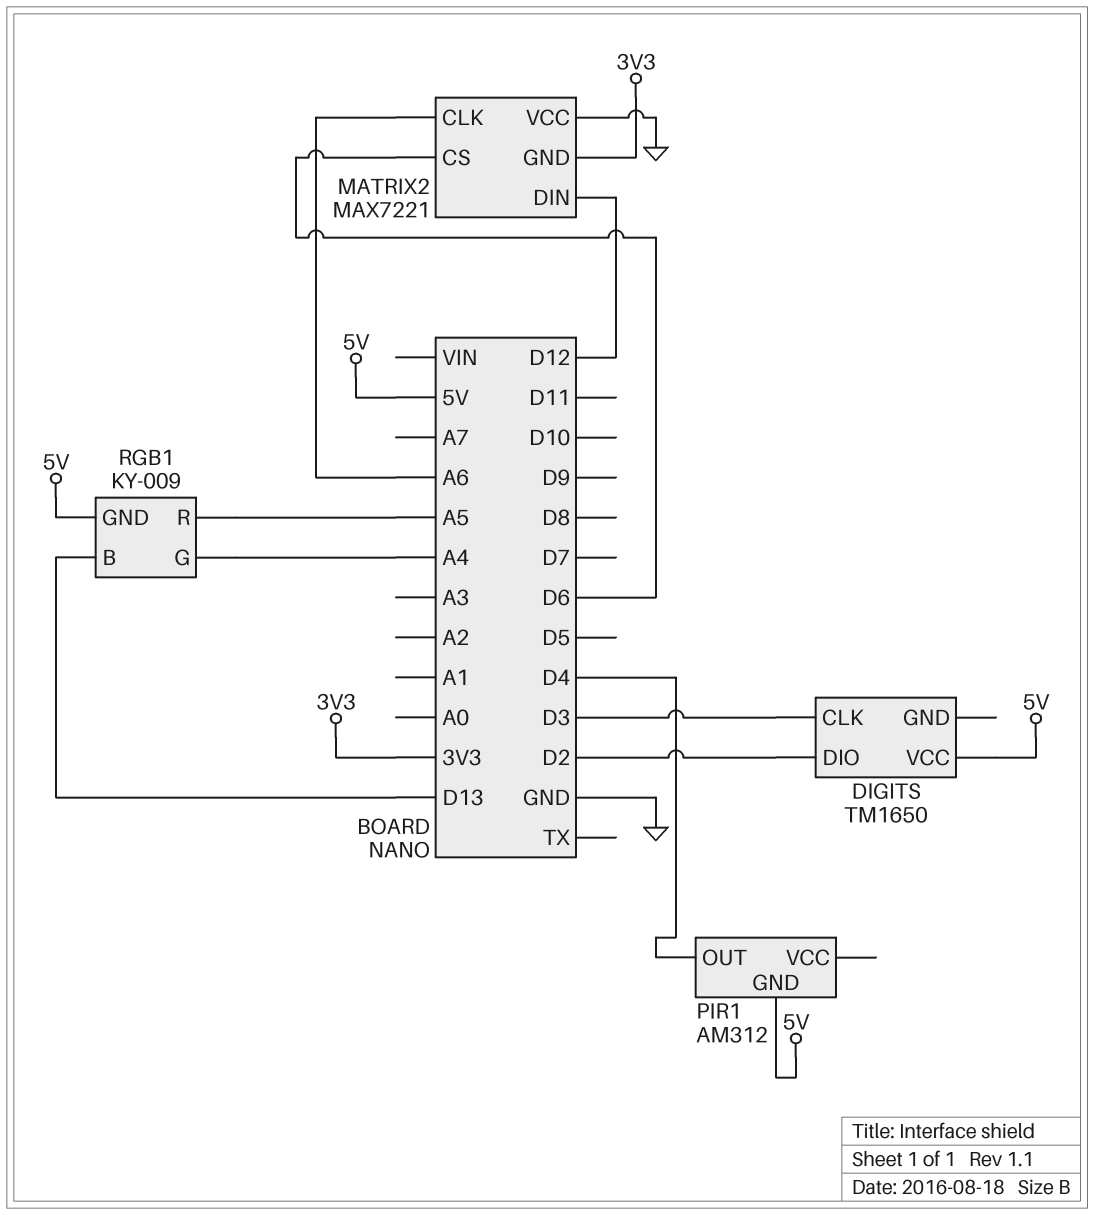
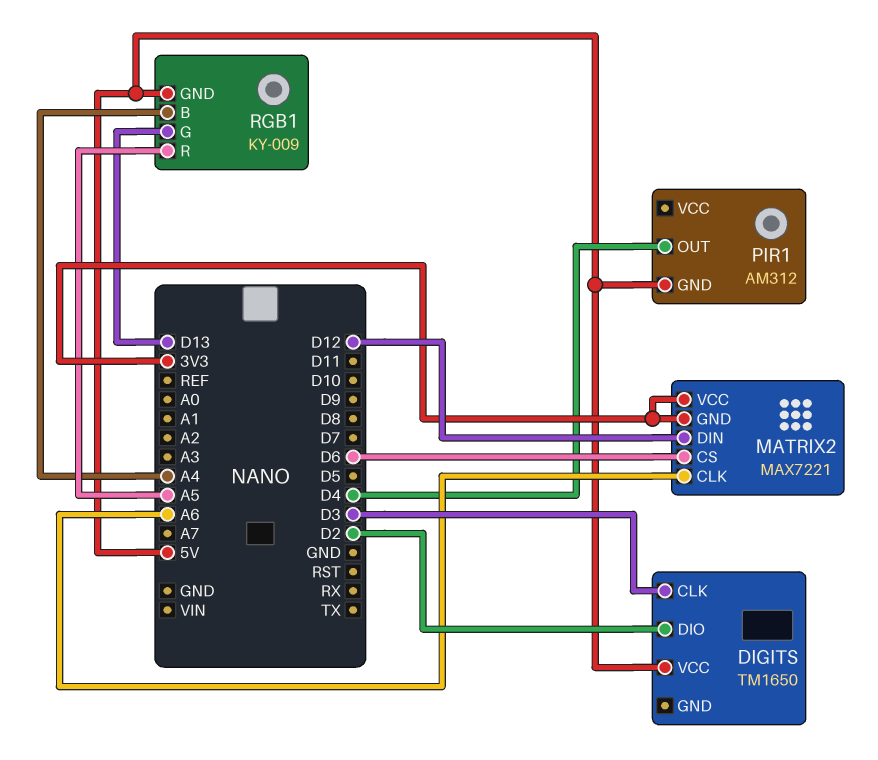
MATRIX2 pin VCC: GND -> 3V3
RGB1 pin B: D13 -> A4
RGB1 pin G: A4 -> D13

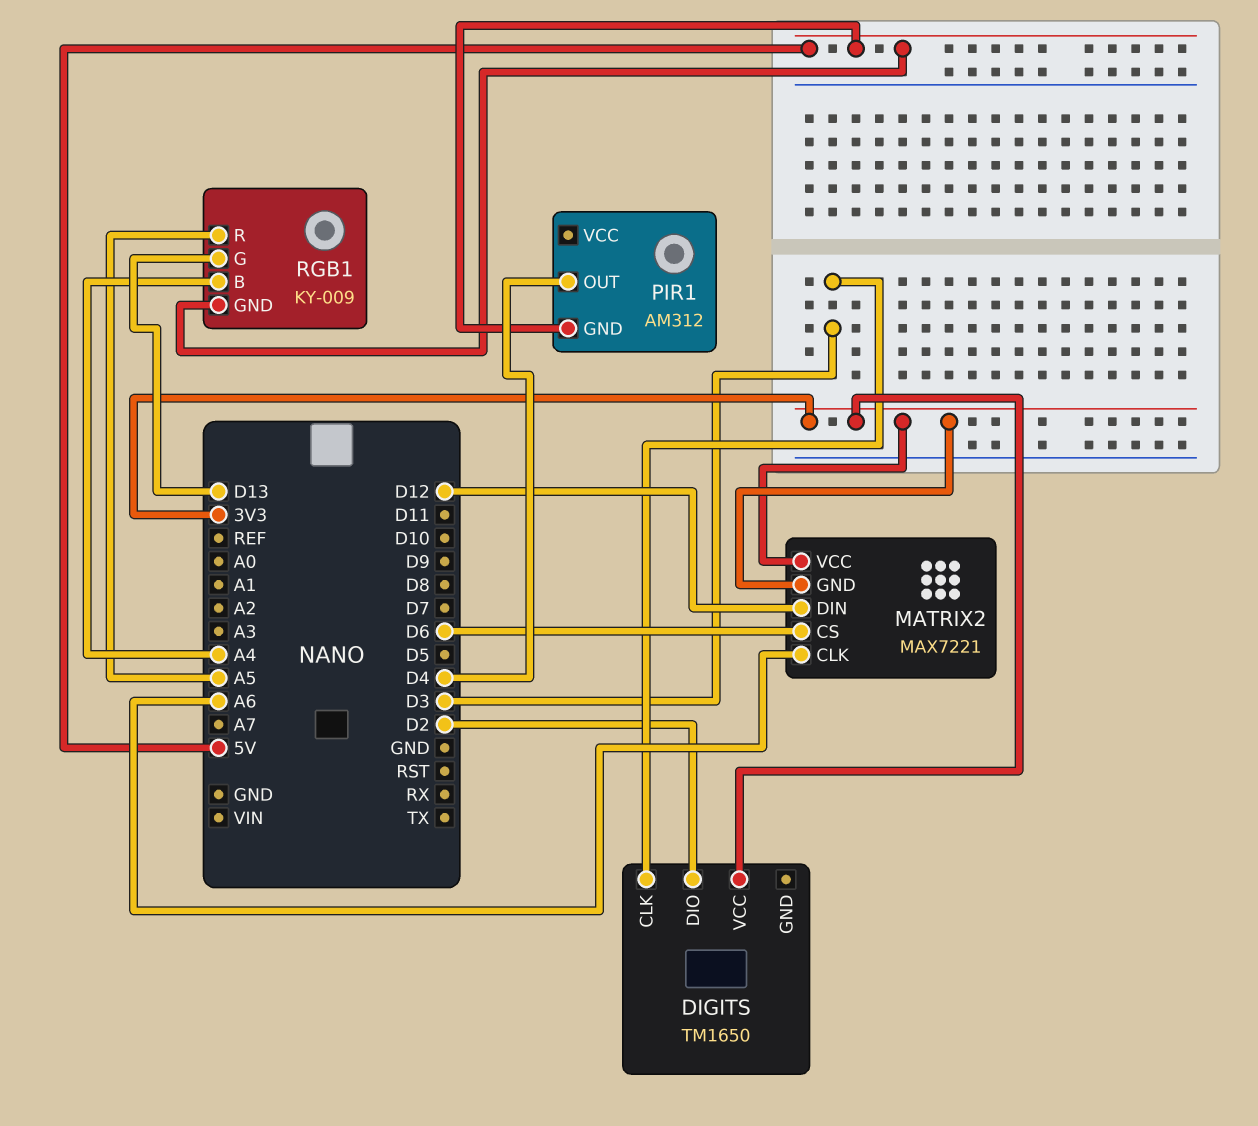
DIGITS pin VCC: 5V -> 3V3

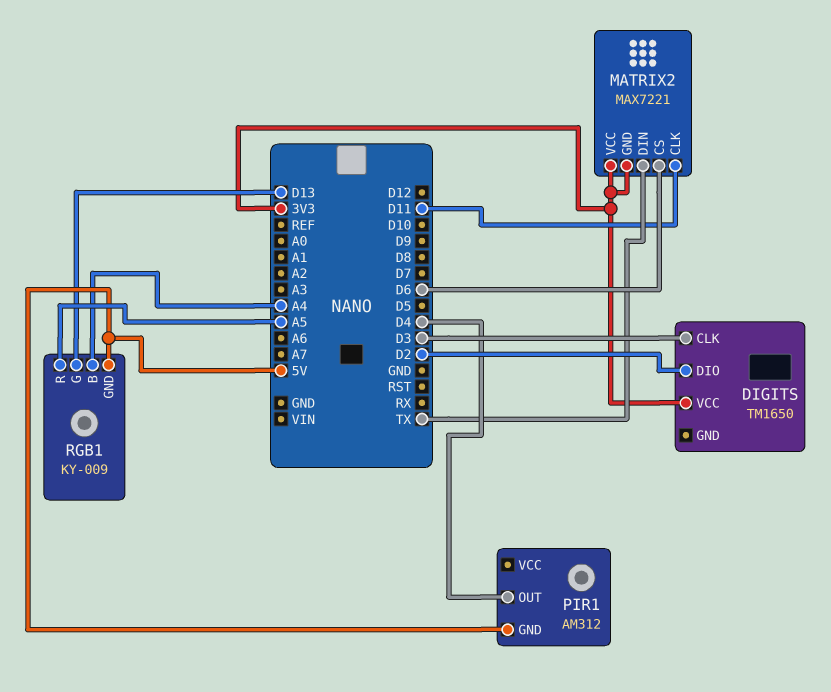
MATRIX2 pin CLK: A6 -> D11
MATRIX2 pin DIN: D12 -> TX

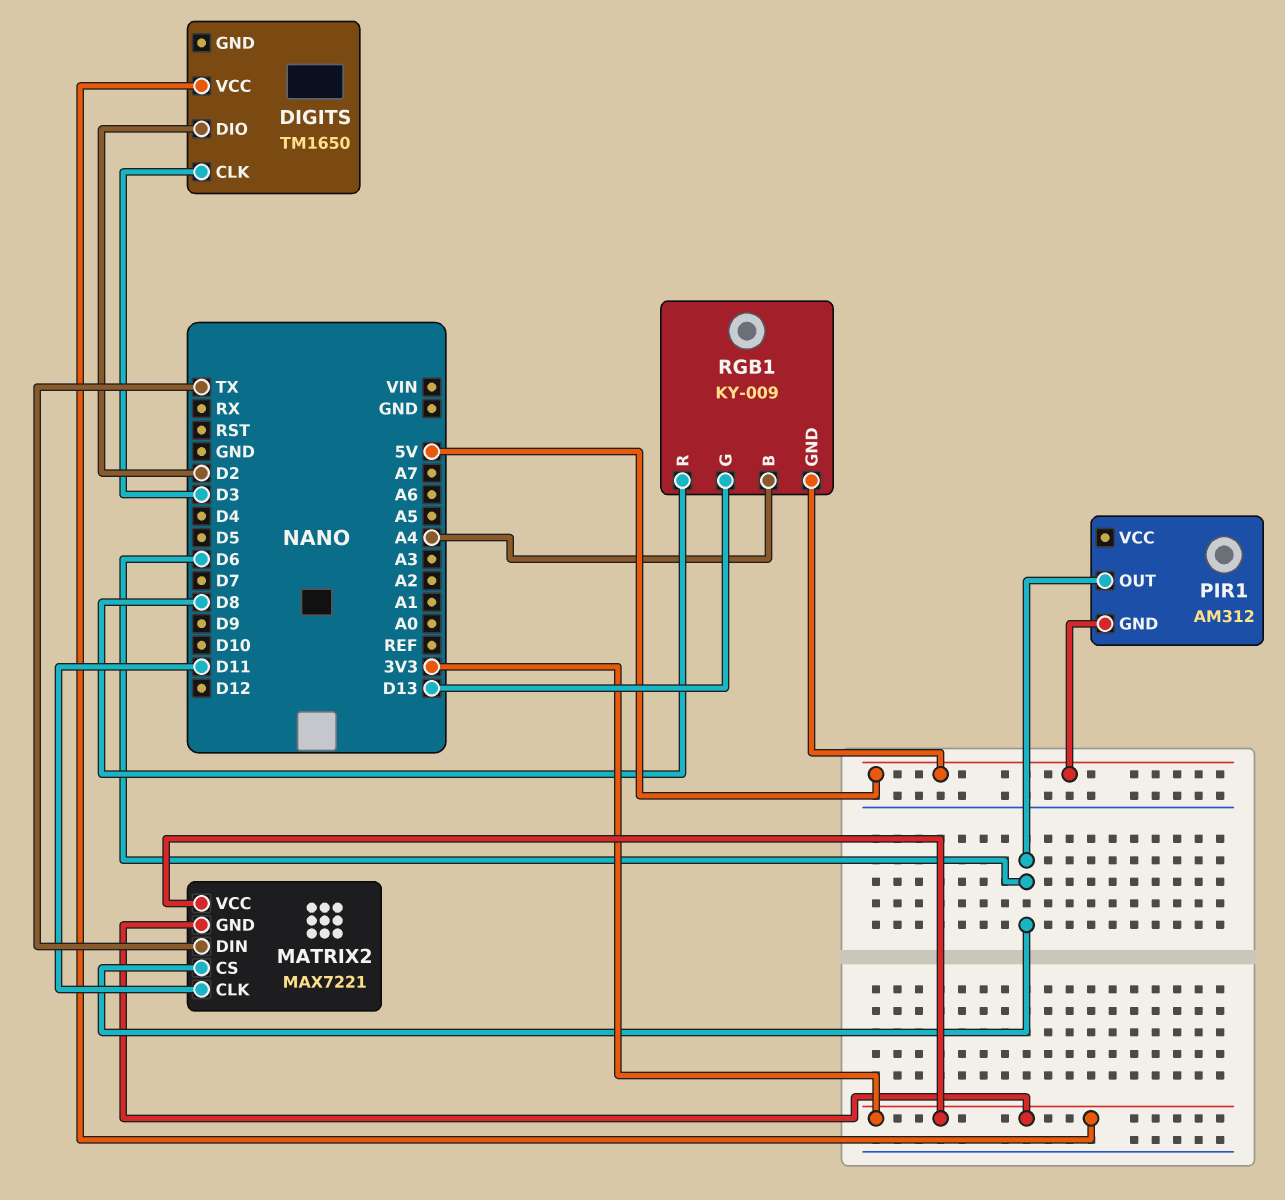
PIR1 pin OUT: D4 -> D6
RGB1 pin R: A5 -> D8

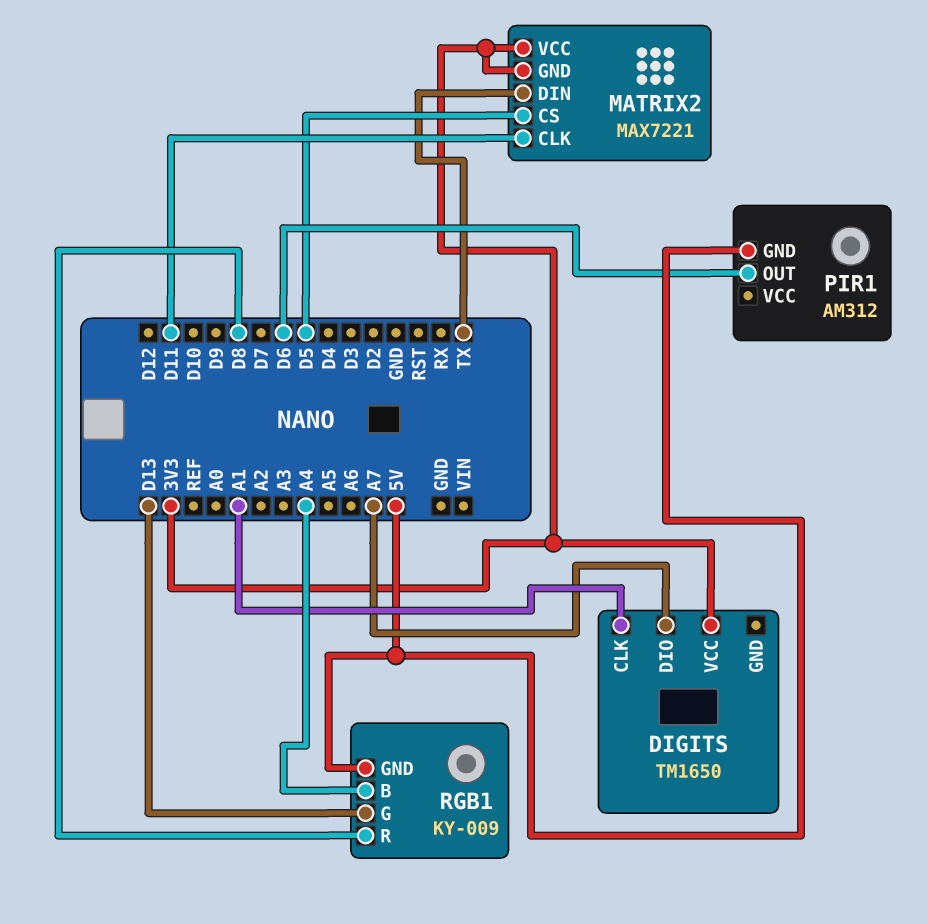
DIGITS pin CLK: D3 -> A1
DIGITS pin DIO: D2 -> A7
MATRIX2 pin CS: D6 -> D5

